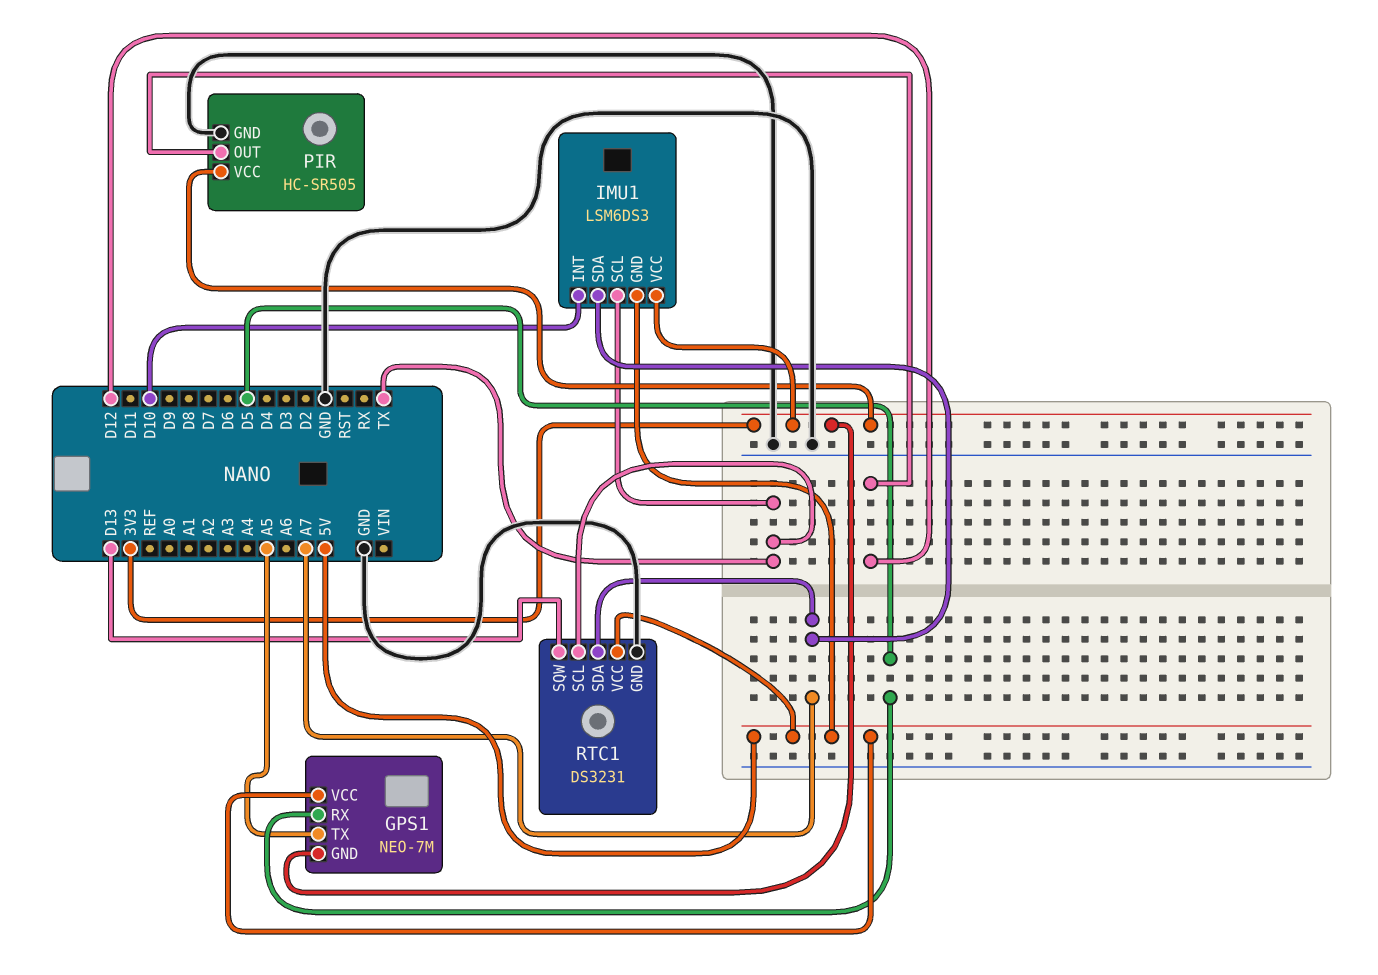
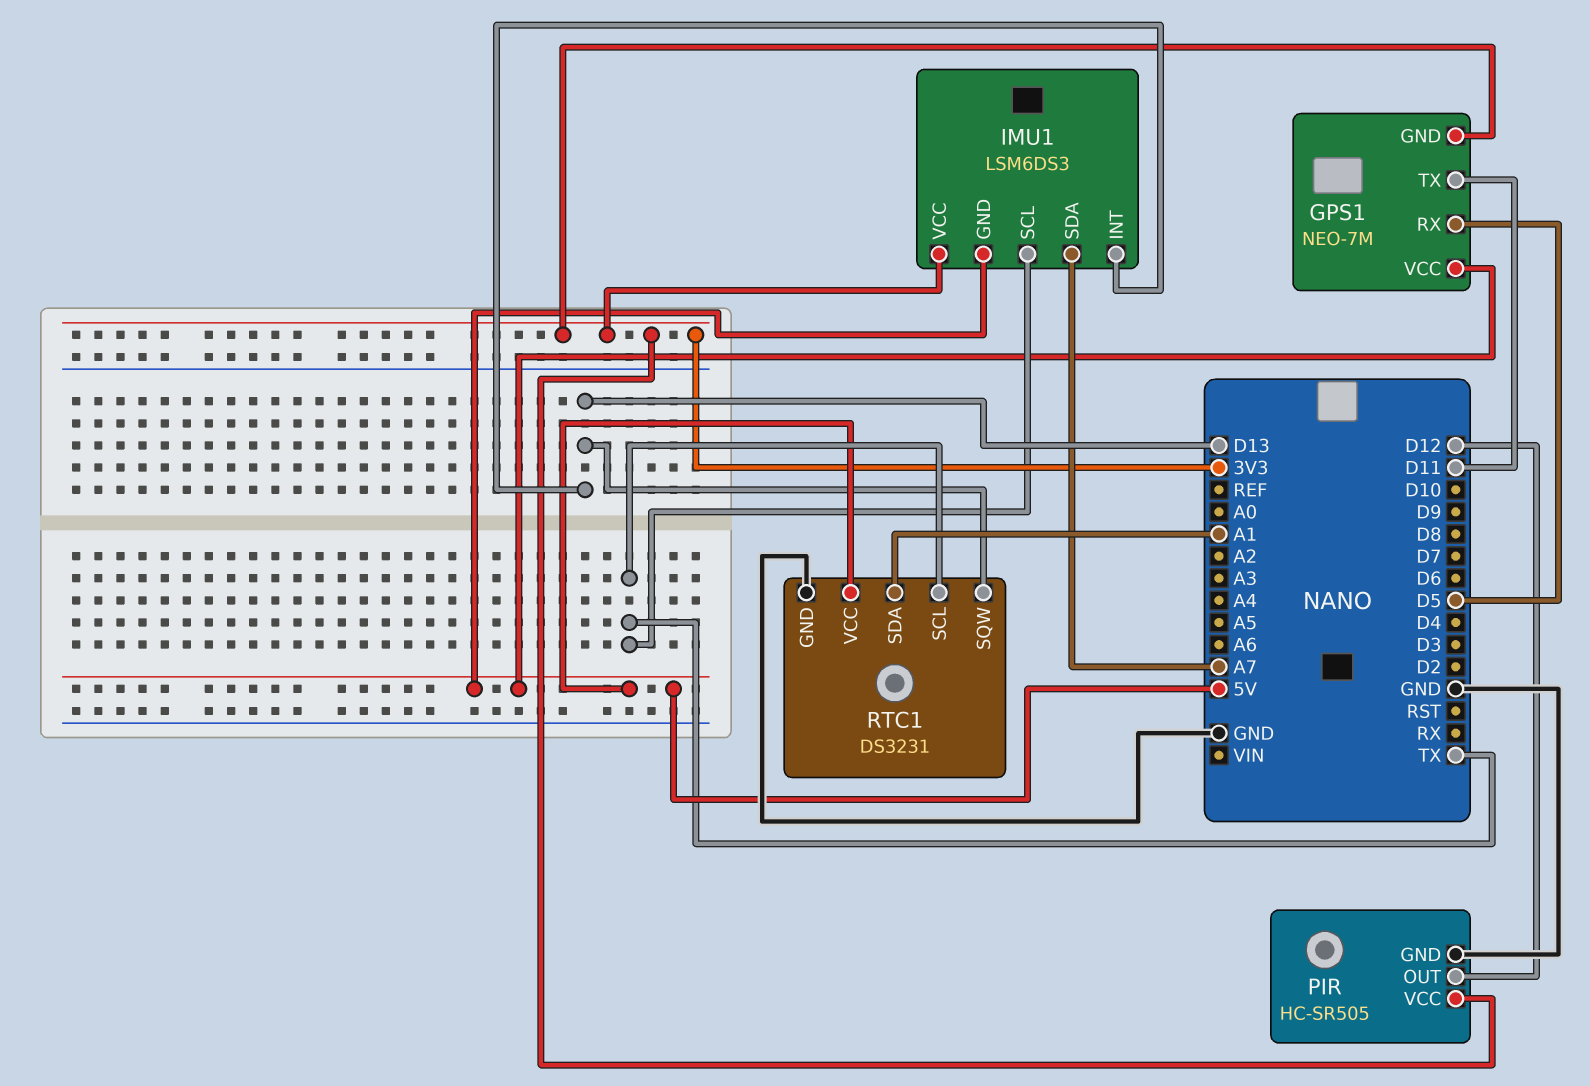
GPS1 pin TX: A5 -> D11
IMU1 pin INT: D10 -> D13
RTC1 pin SDA: A7 -> A1

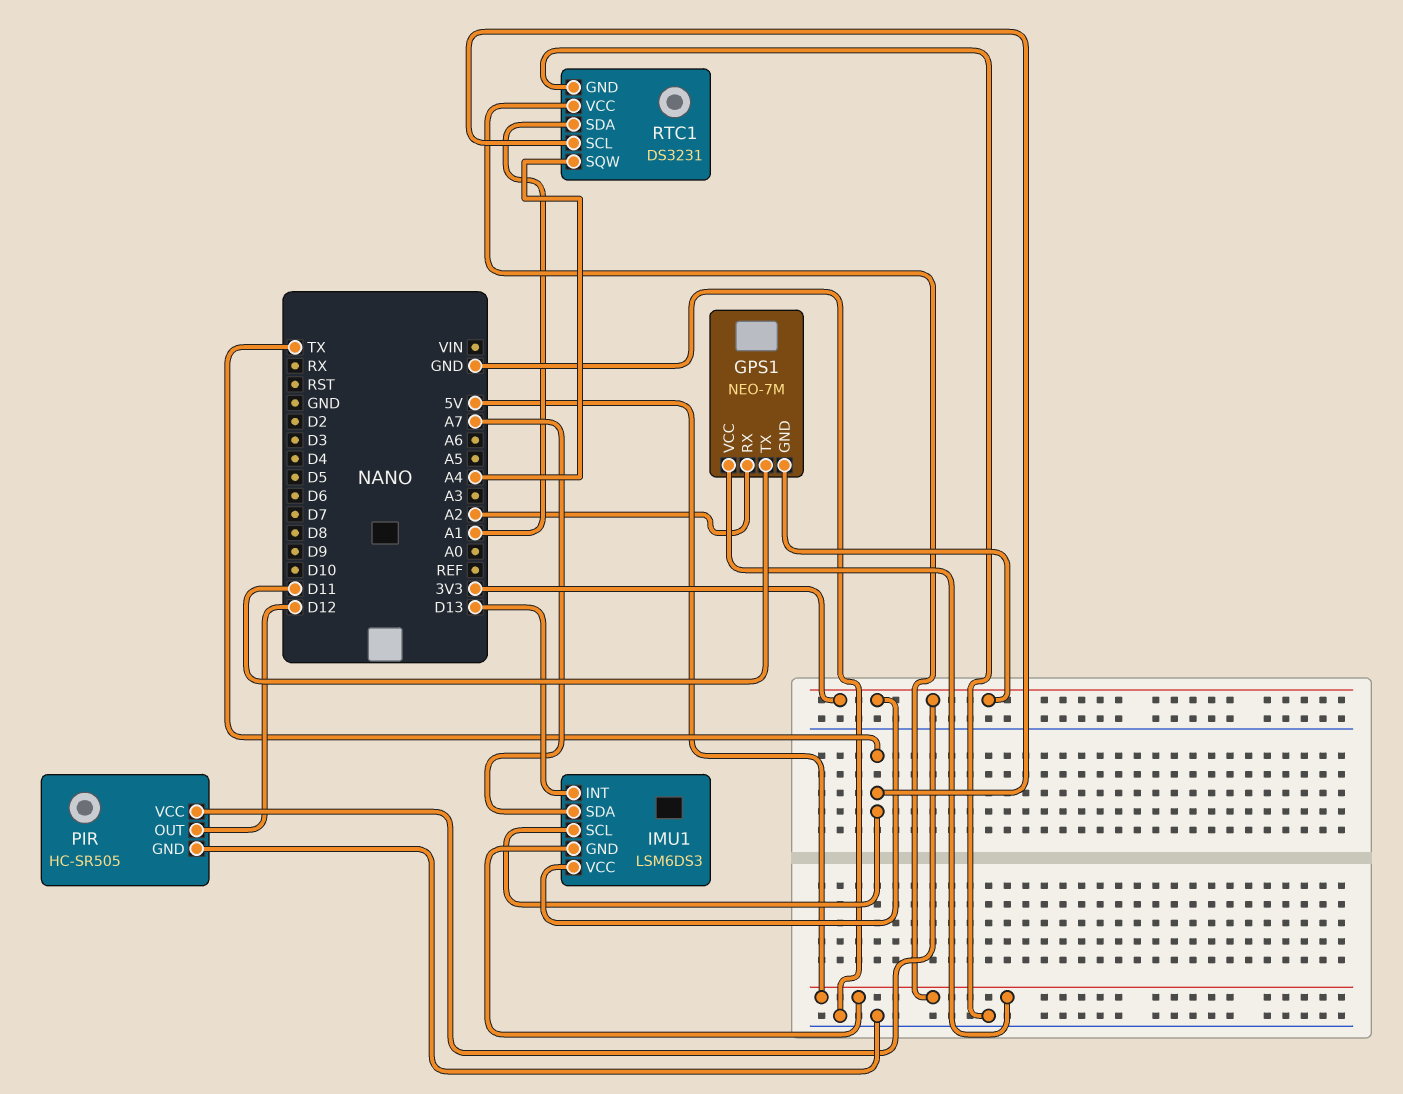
GPS1 pin RX: D5 -> A2
RTC1 pin SQW: D13 -> A4

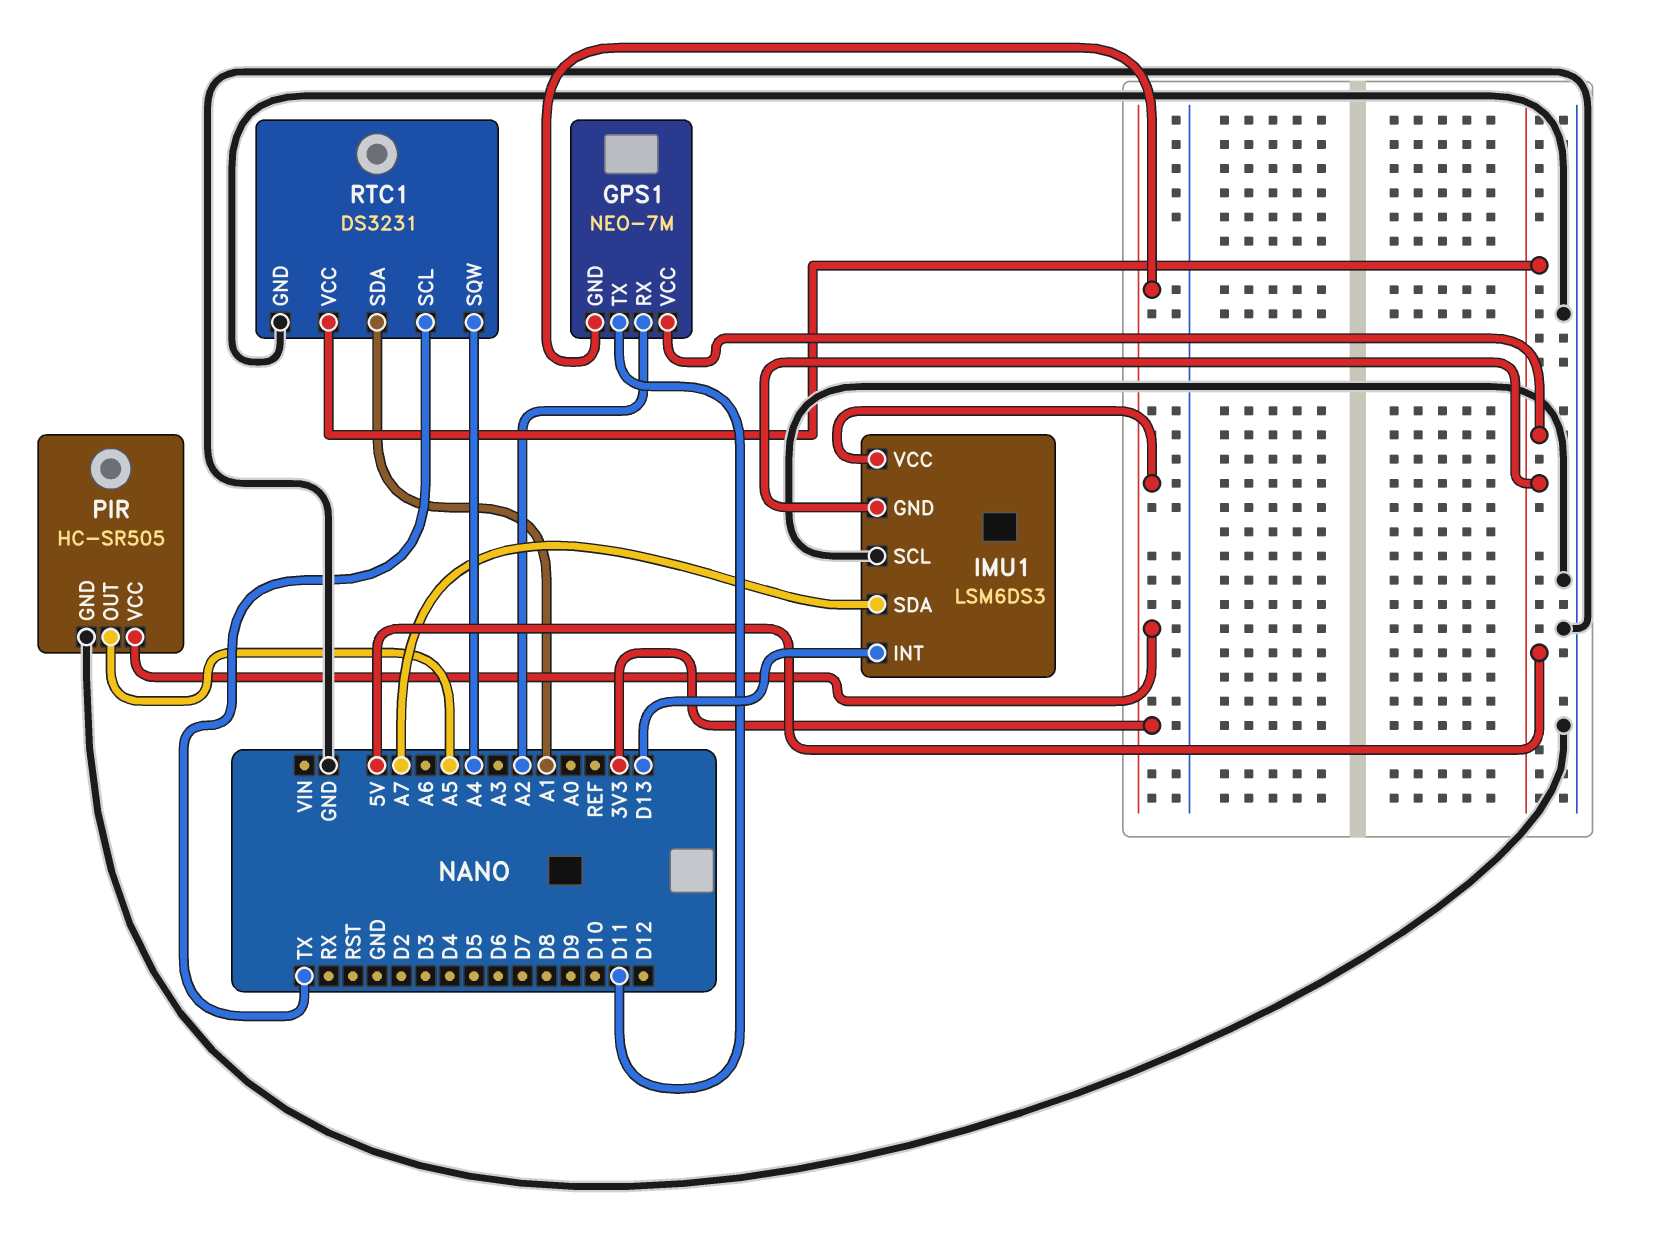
IMU1 pin SCL: TX -> GND
PIR pin OUT: D12 -> A5

